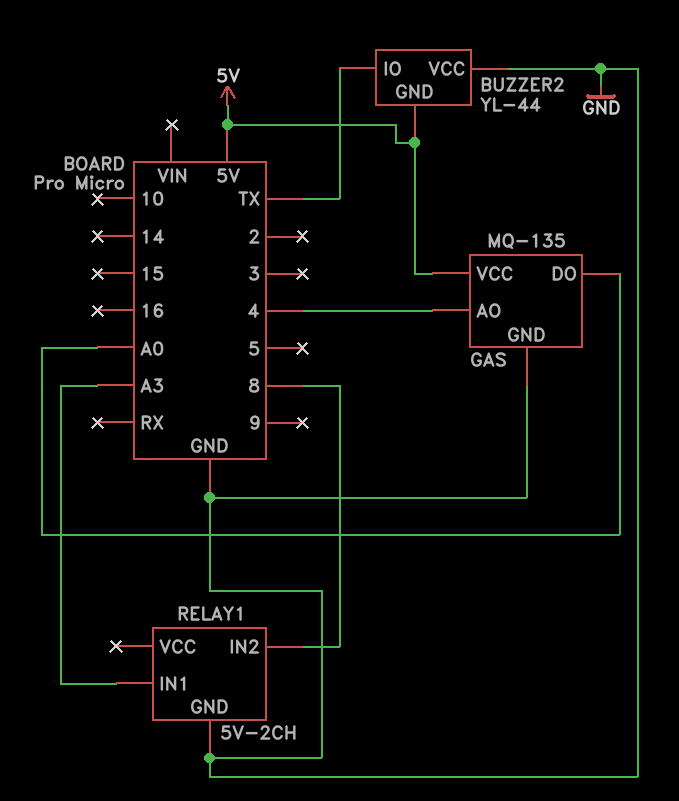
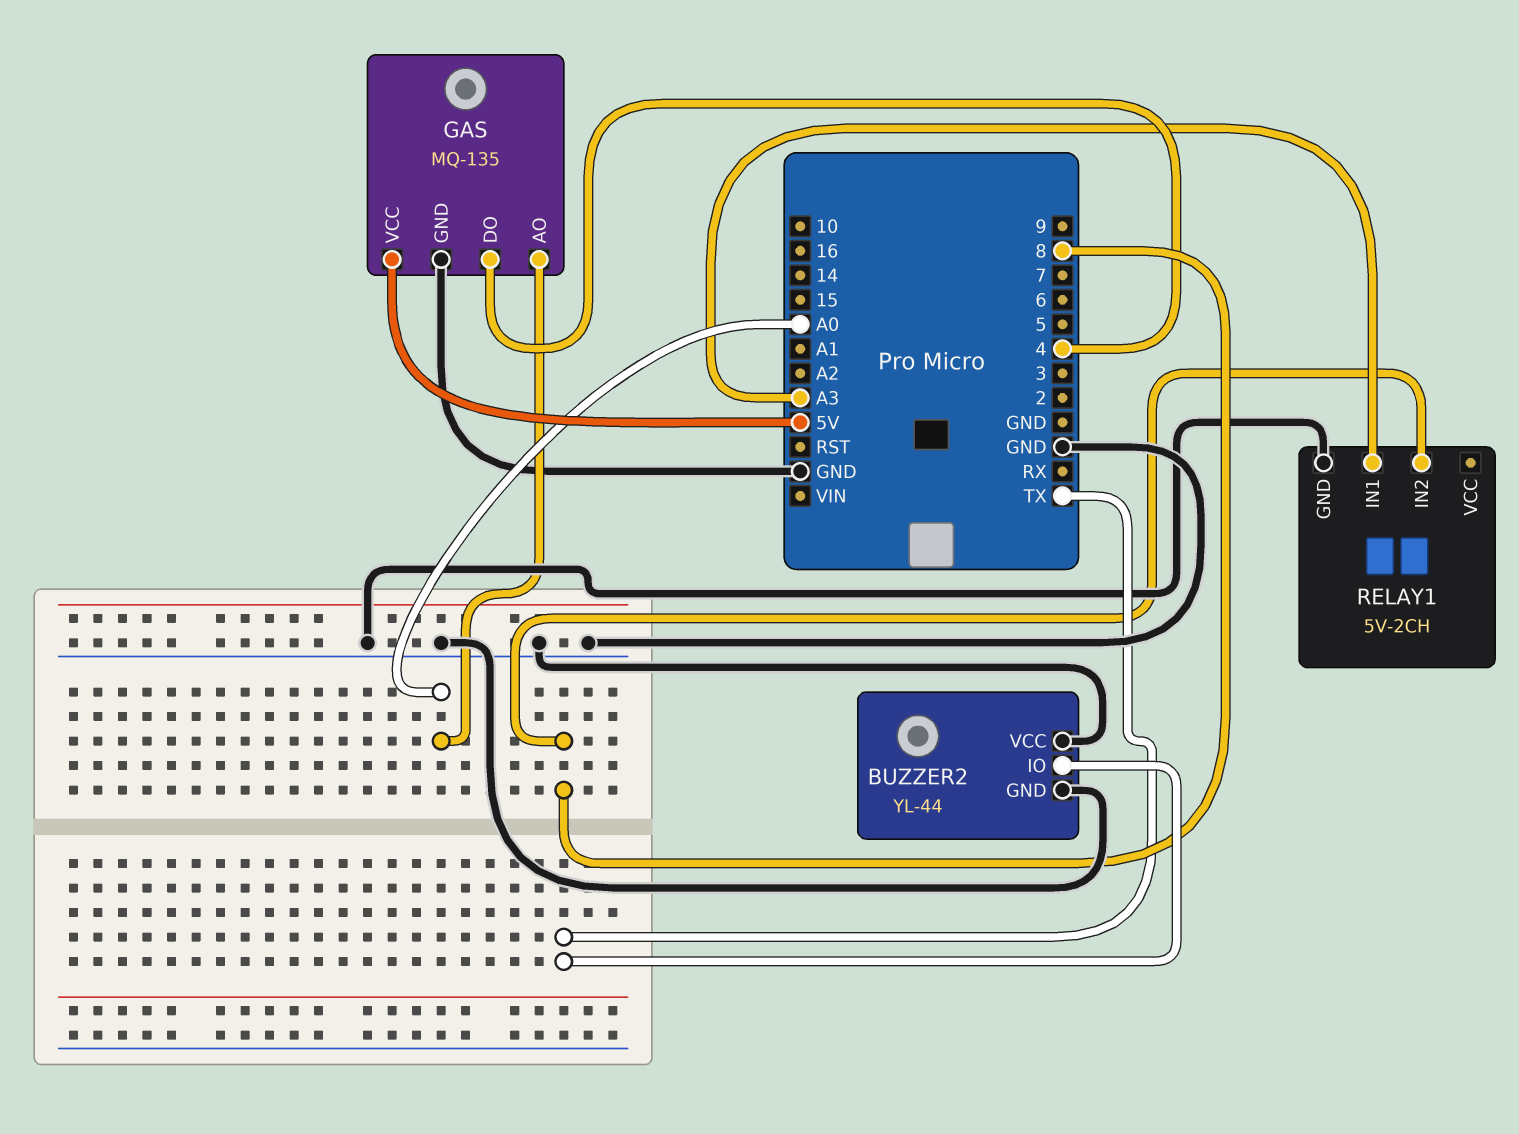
BUZZER2 pin GND: 5V -> GND
GAS pin AO: 4 -> A0
GAS pin DO: A0 -> 4

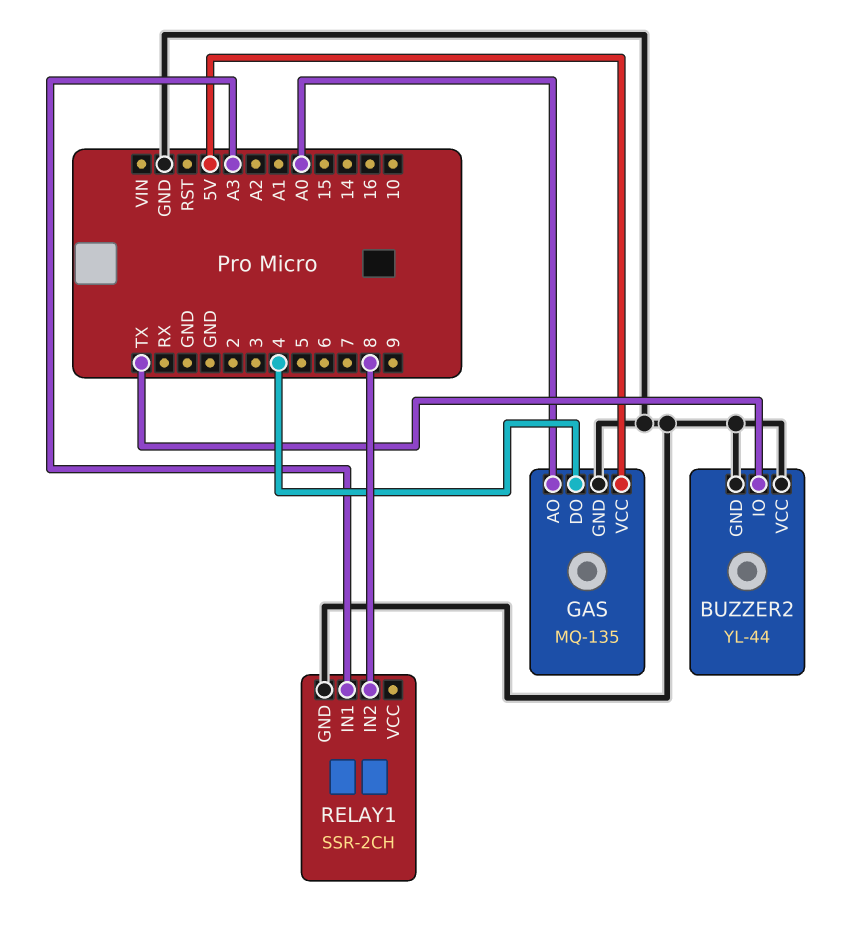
RELAY1: 5V-2CH -> SSR-2CH

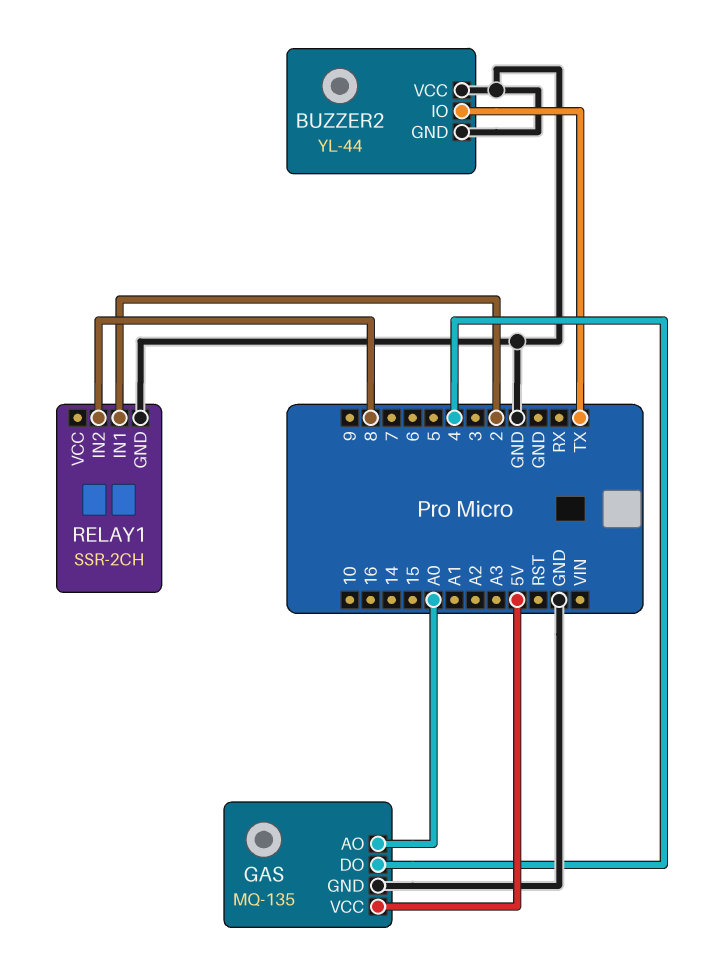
RELAY1 pin IN1: A3 -> 2

